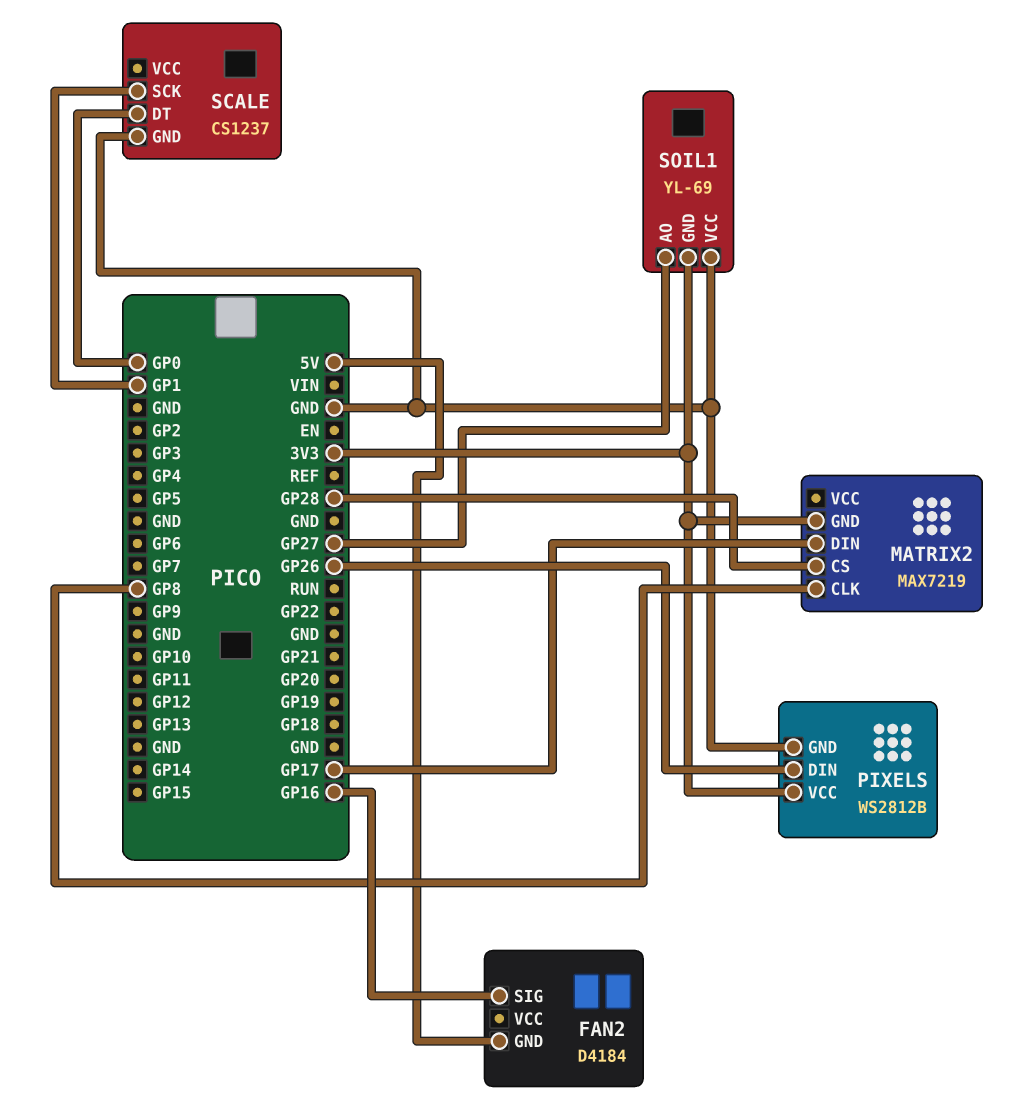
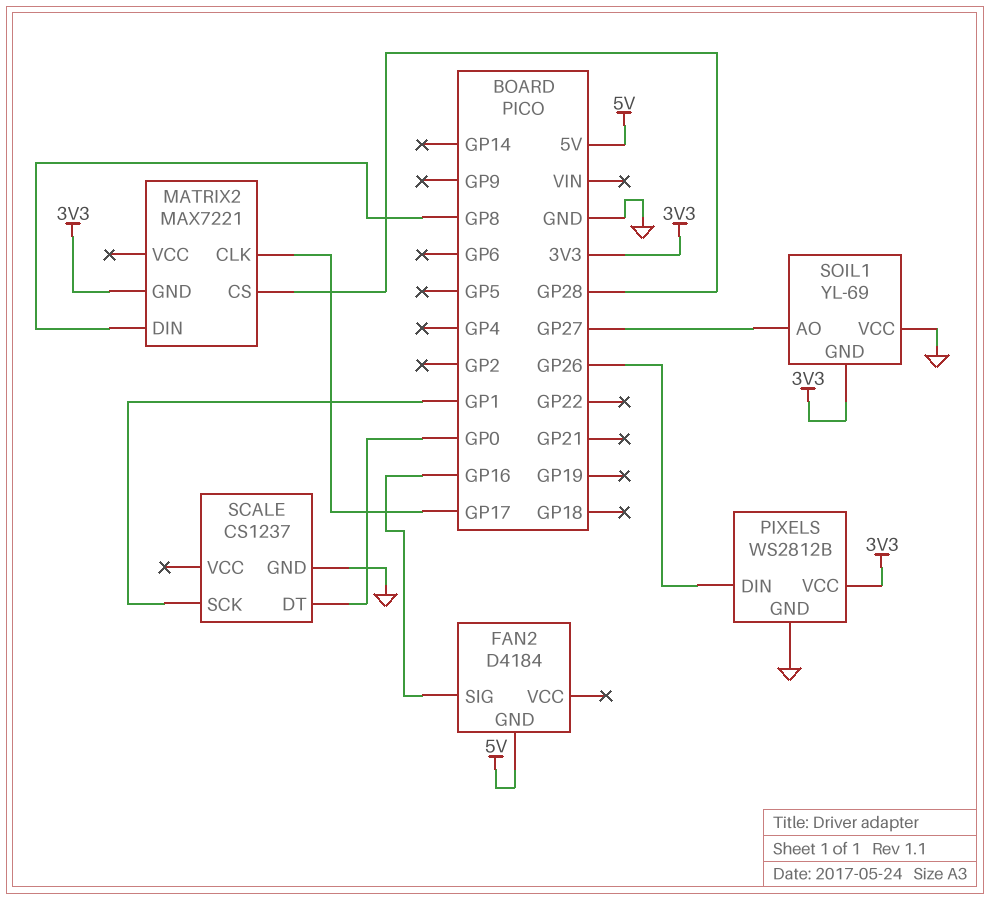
MATRIX2: MAX7219 -> MAX7221
MATRIX2 pin CLK: GP8 -> GP17
MATRIX2 pin DIN: GP17 -> GP8

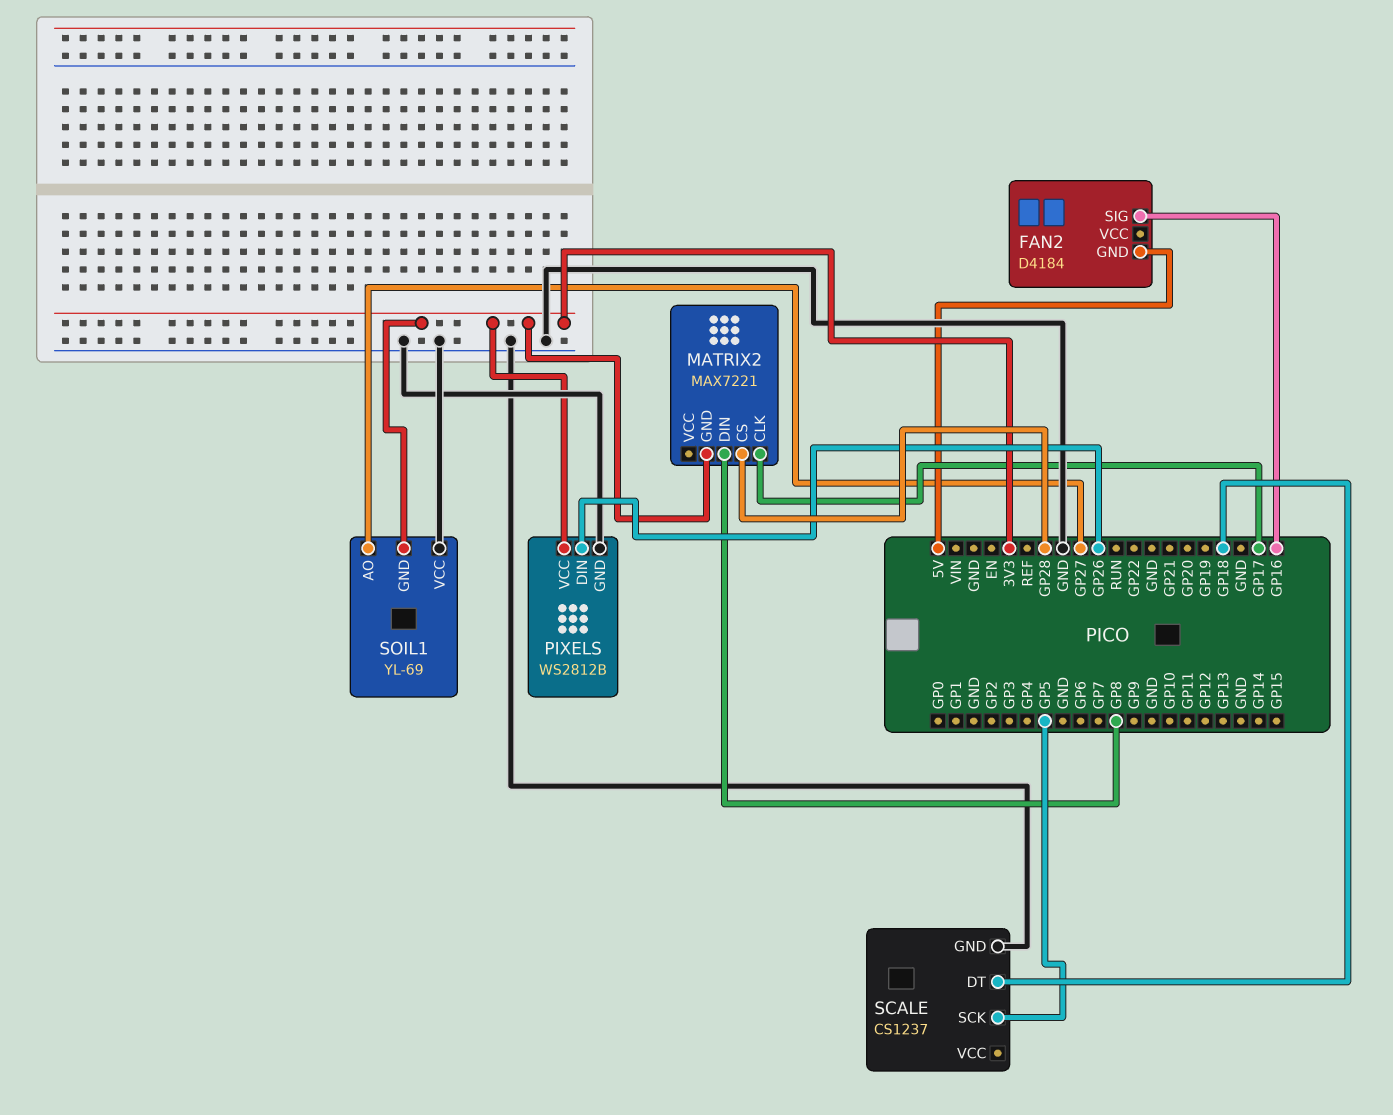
SCALE pin DT: GP0 -> GP18
SCALE pin SCK: GP1 -> GP5

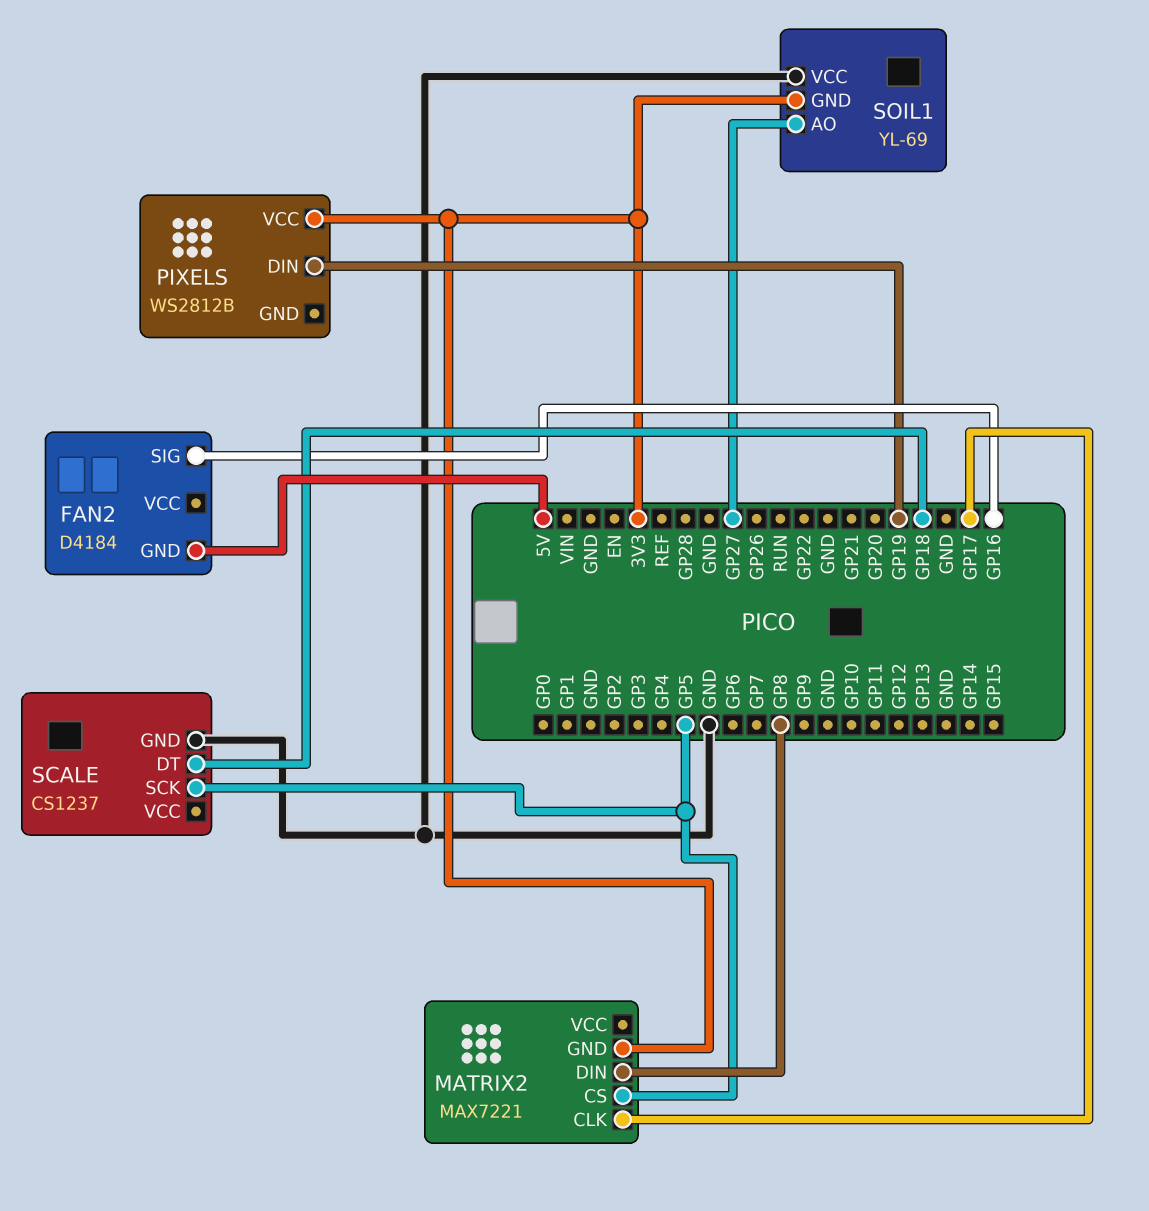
MATRIX2 pin CS: GP28 -> GP5
PIXELS pin DIN: GP26 -> GP19
PIXELS pin GND: GND -> none

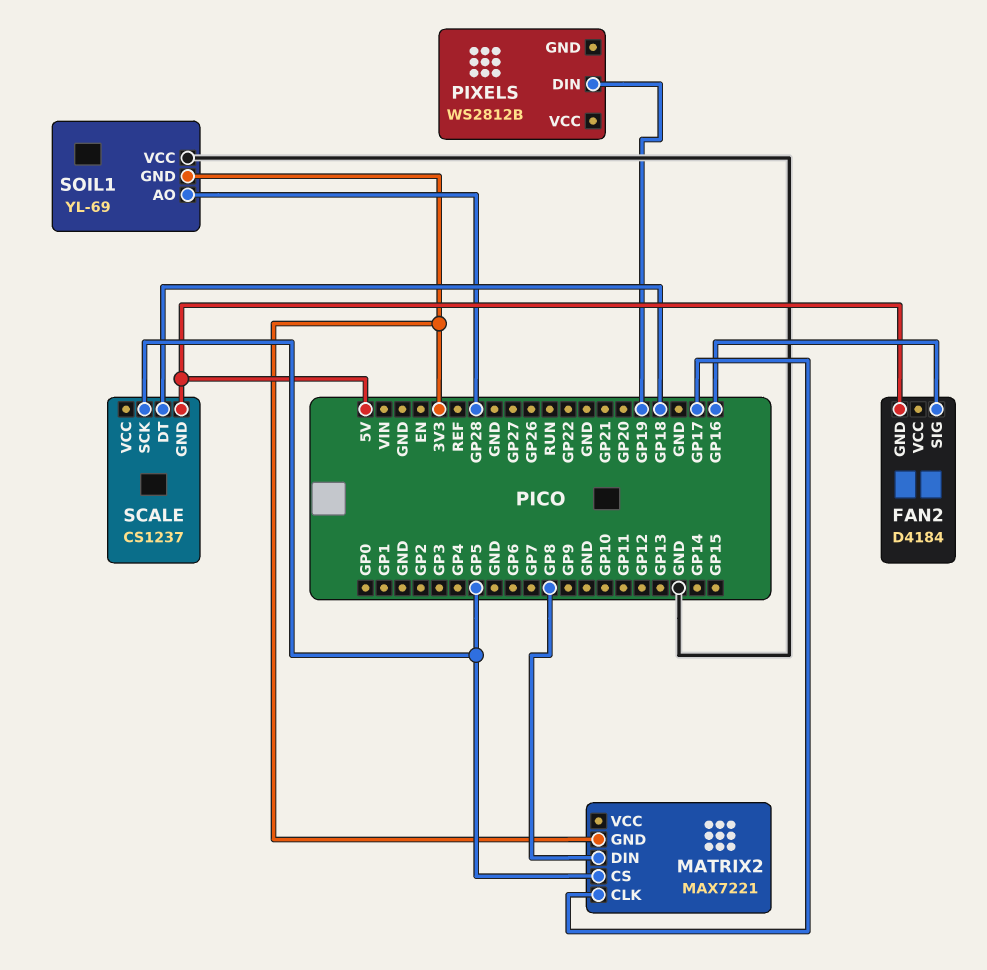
PIXELS pin VCC: 3V3 -> none
SCALE pin GND: GND -> 5V
SOIL1 pin AO: GP27 -> GP28

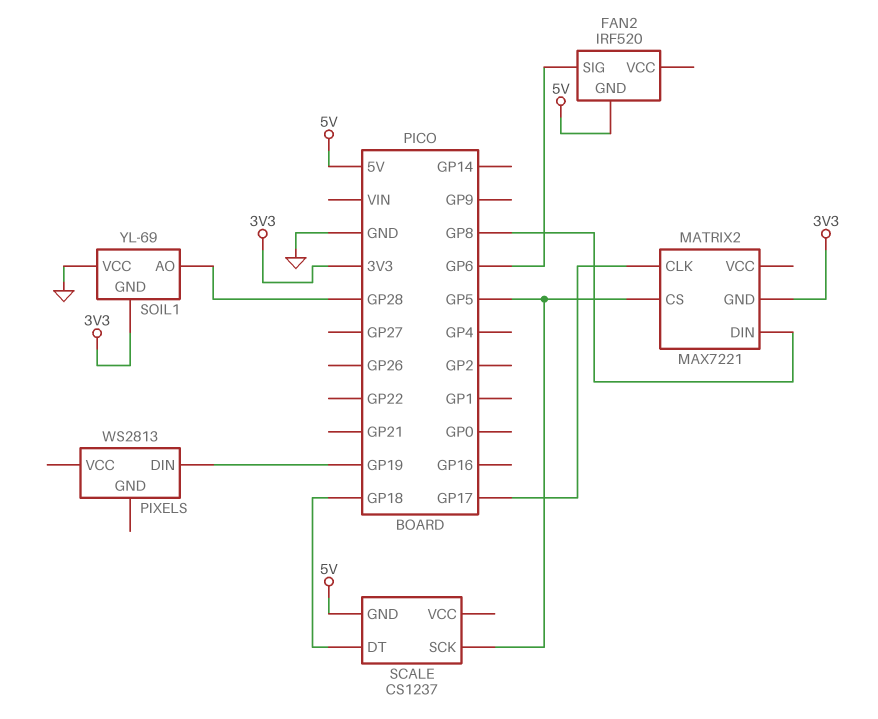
FAN2: D4184 -> IRF520
FAN2 pin SIG: GP16 -> GP6
PIXELS: WS2812B -> WS2813

